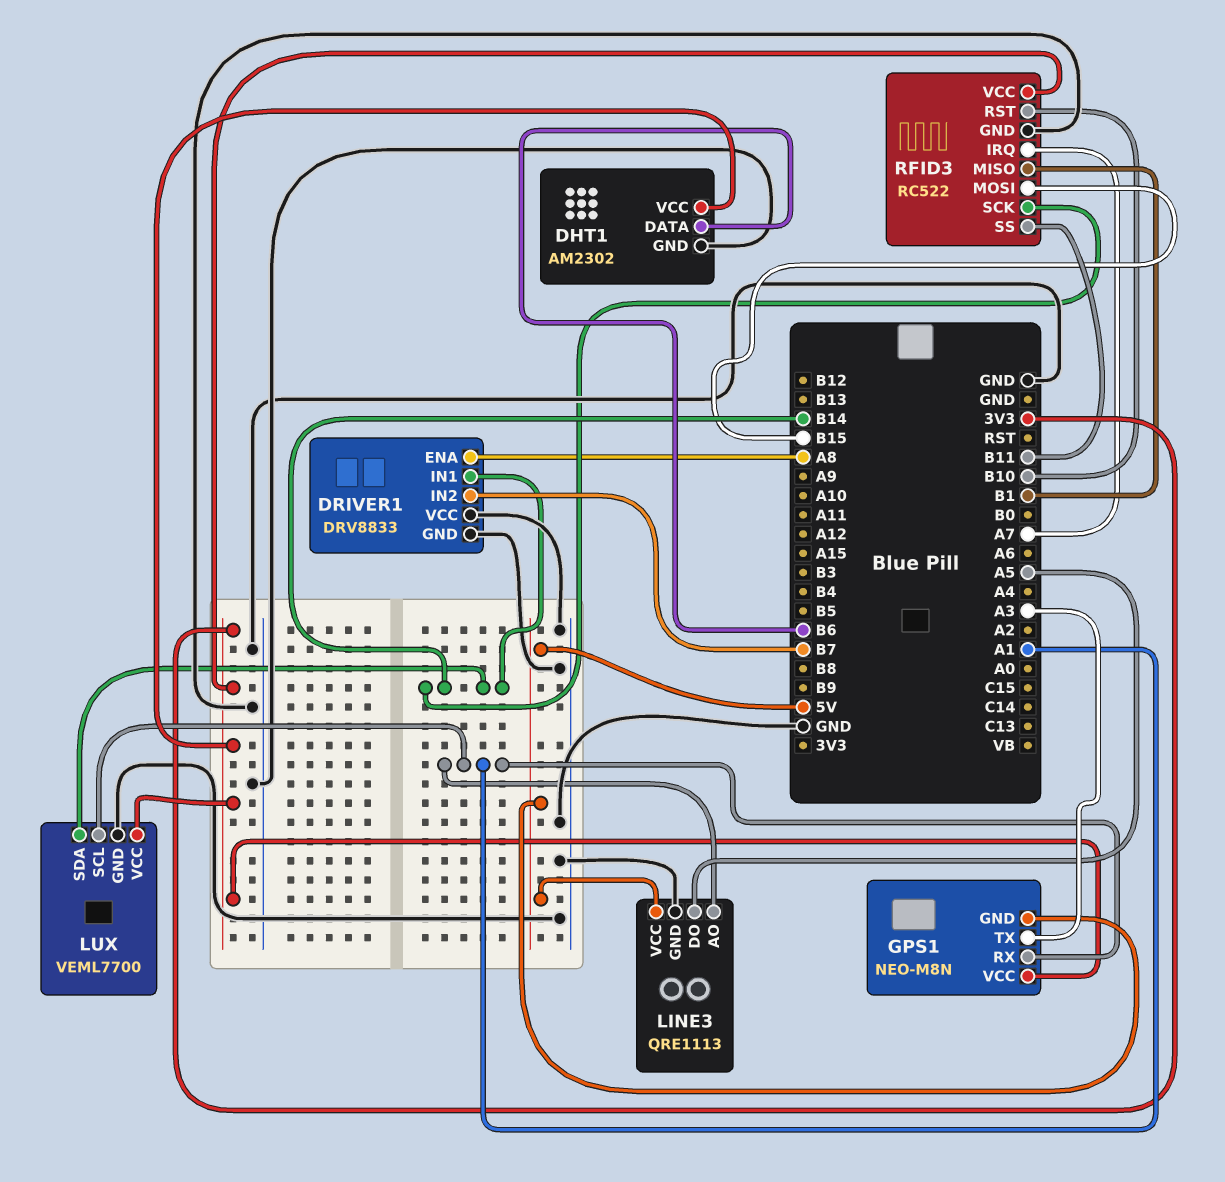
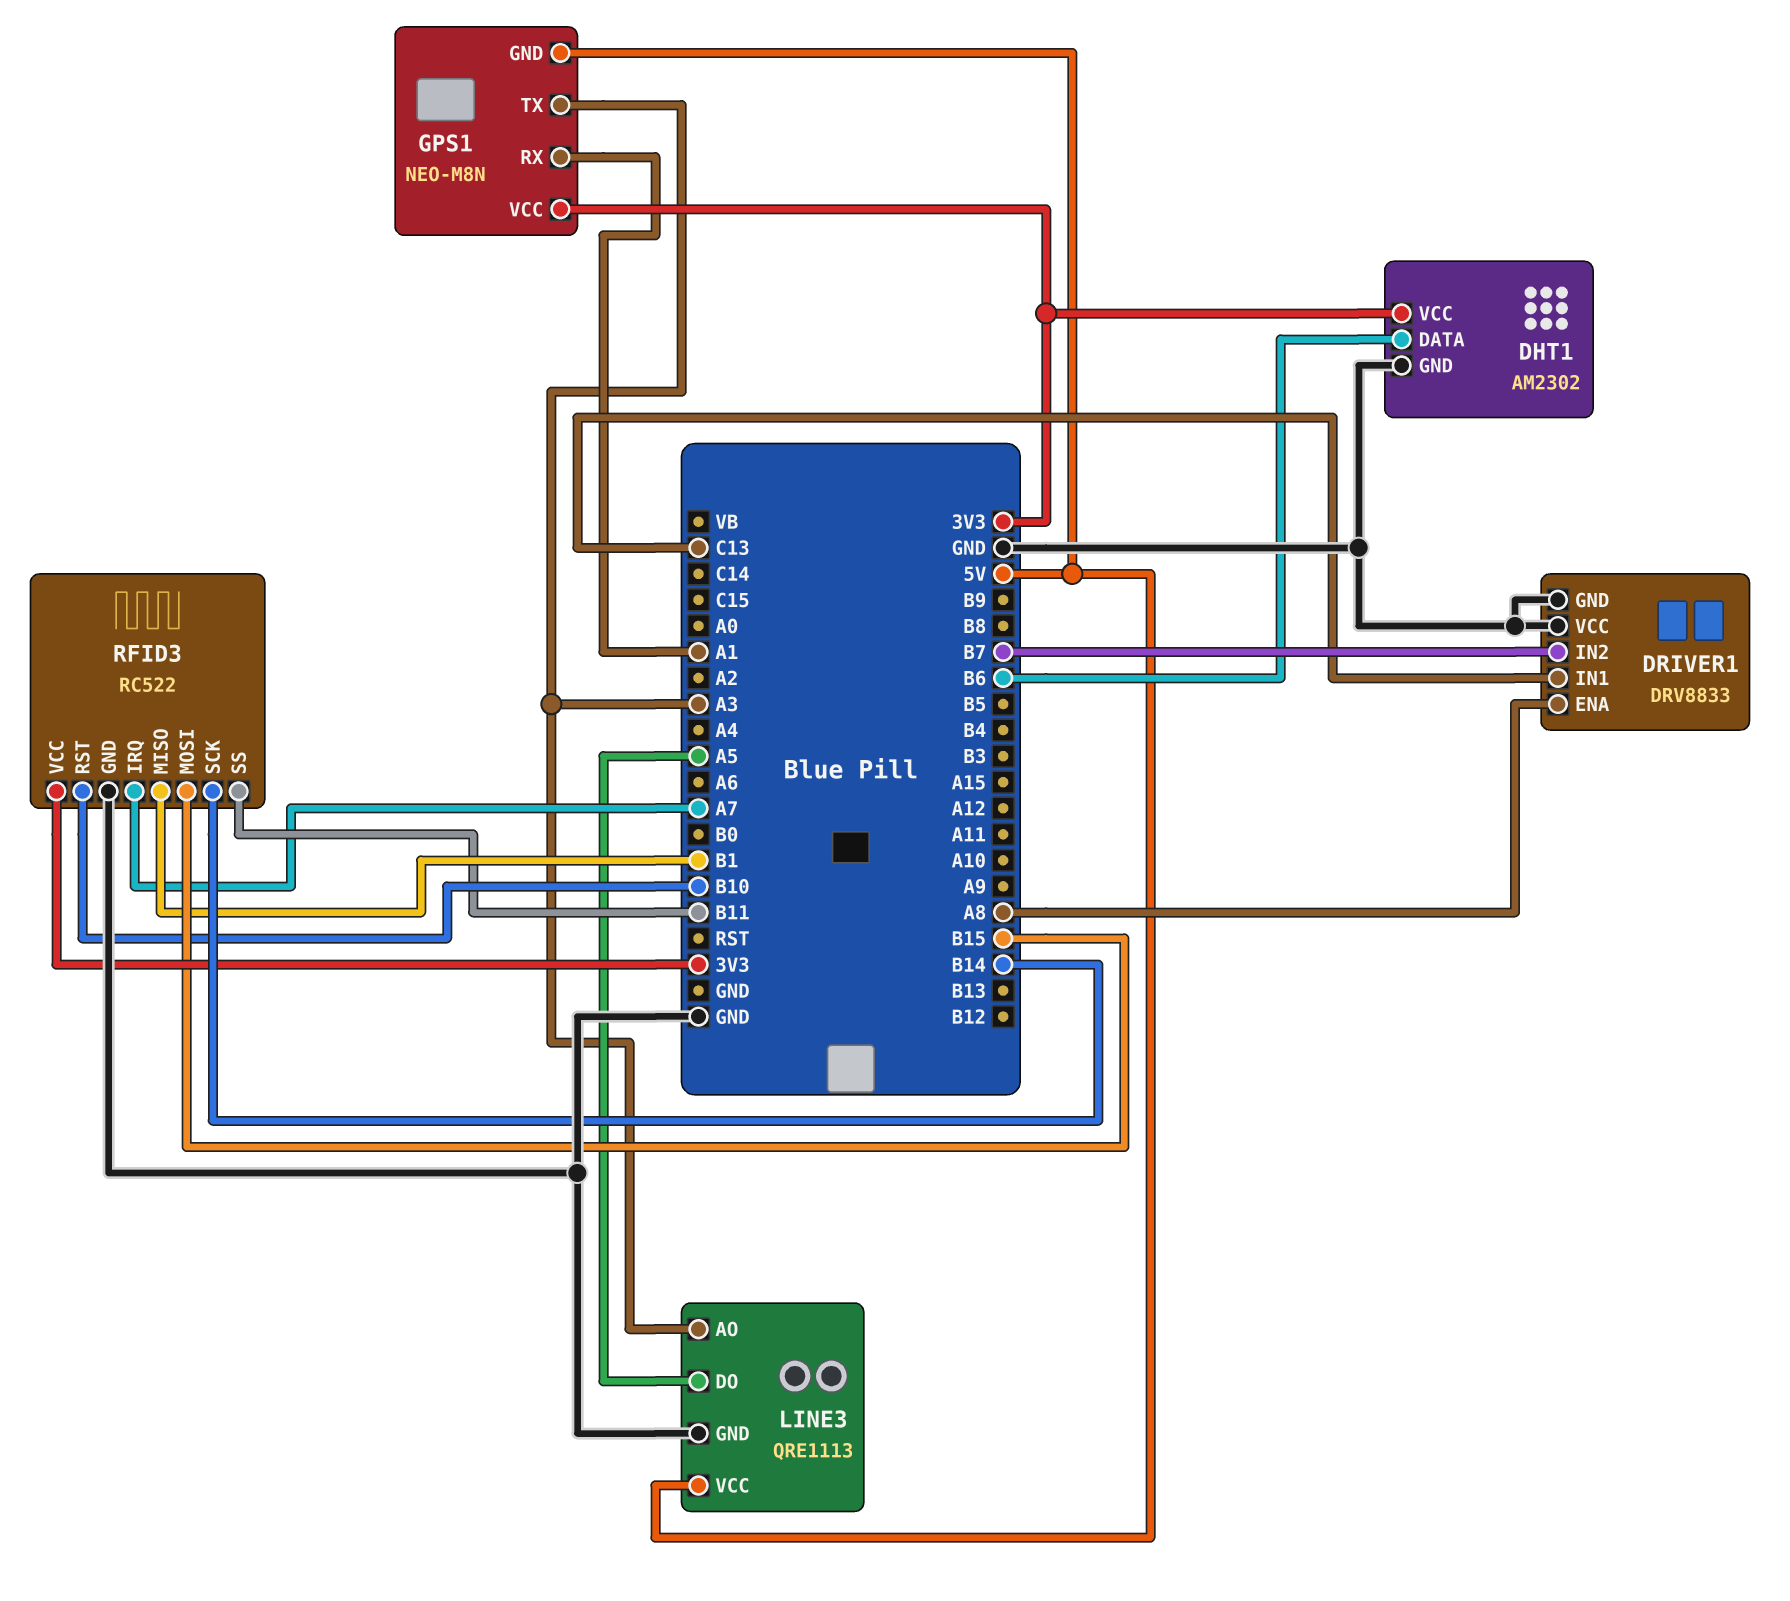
DRIVER1 pin IN1: B14 -> C13
LINE3 pin AO: A1 -> A3
LUX: VEML7700 -> none
LUX pin GND: GND -> none
LUX pin SCL: A1 -> none
LUX pin SDA: B14 -> none
LUX pin VCC: 3V3 -> none

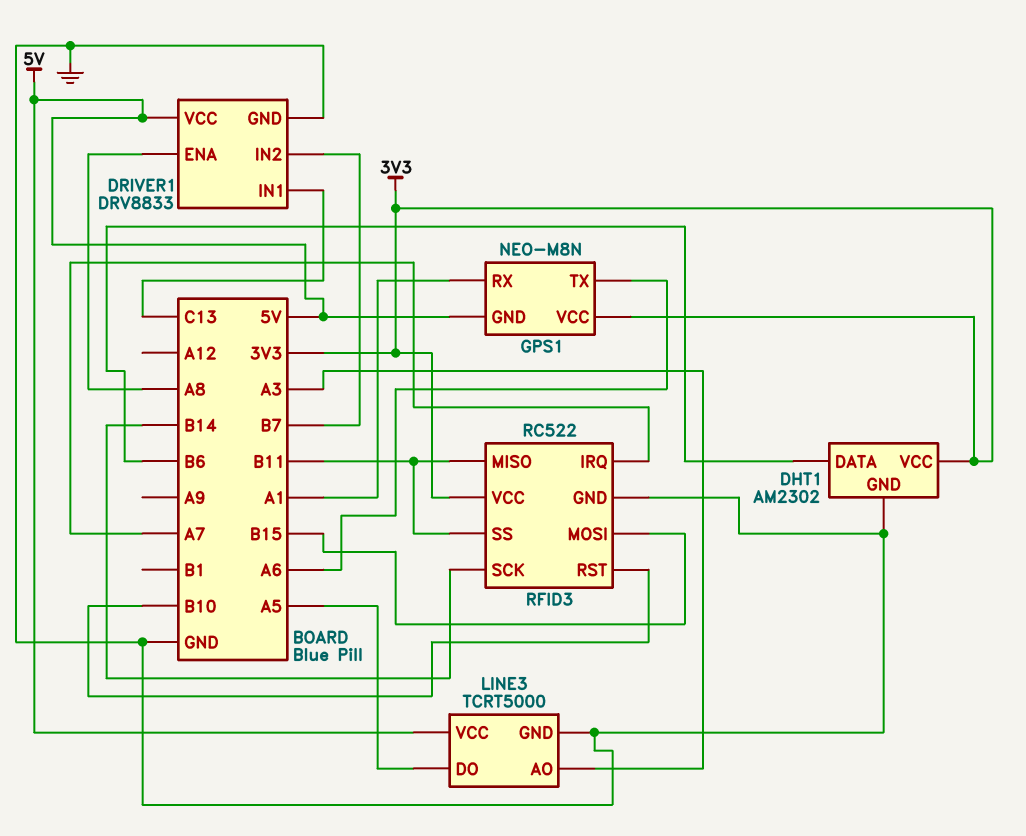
DRIVER1 pin VCC: GND -> 5V
GPS1 pin TX: A3 -> A6
LINE3: QRE1113 -> TCRT5000
RFID3 pin MISO: B1 -> B11

